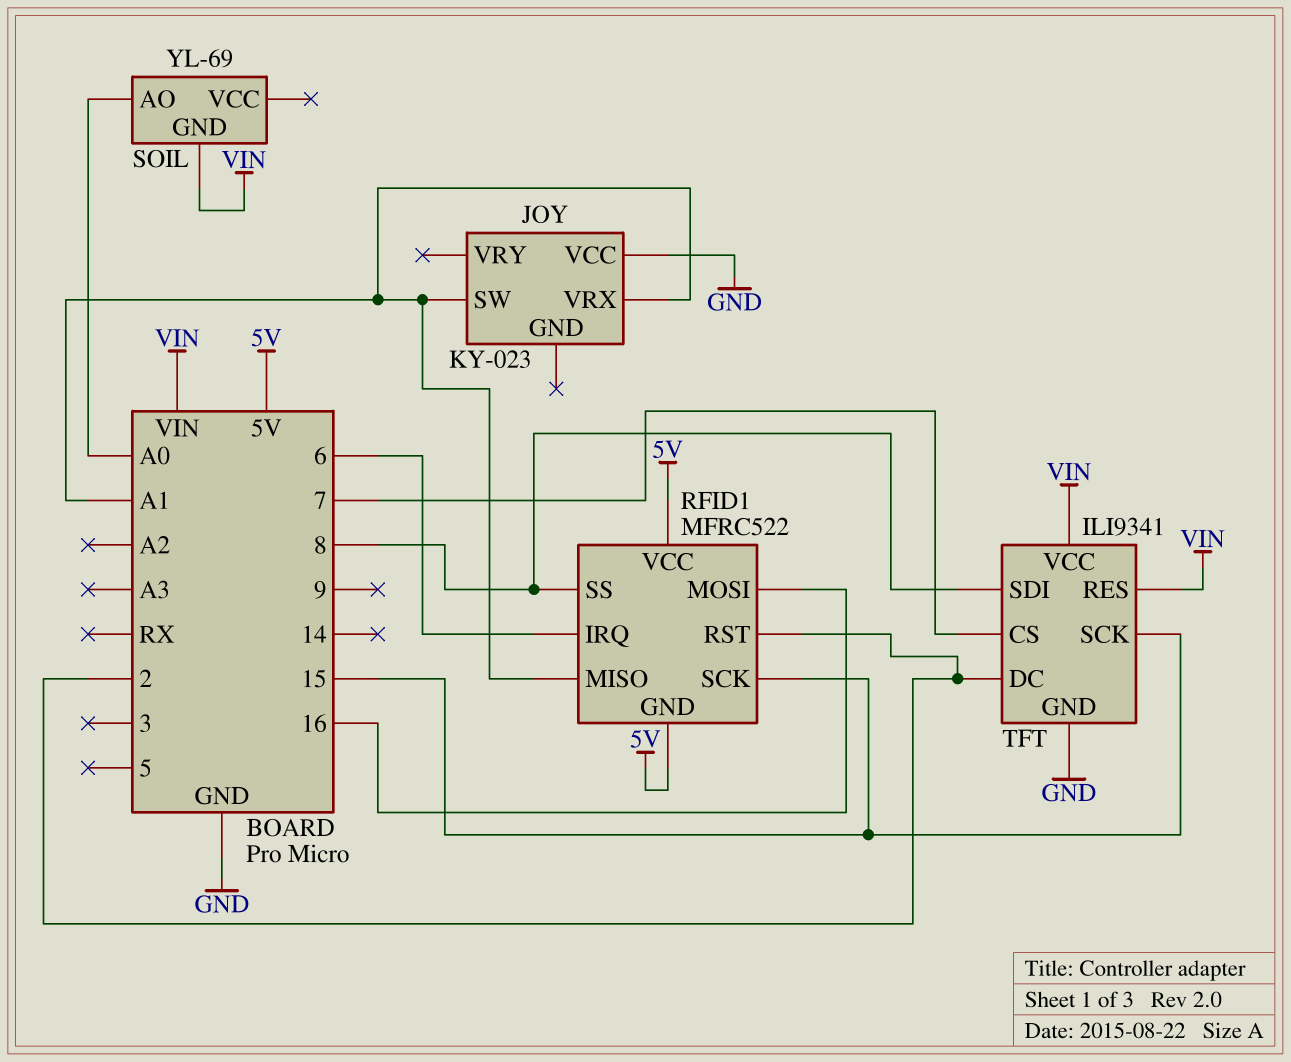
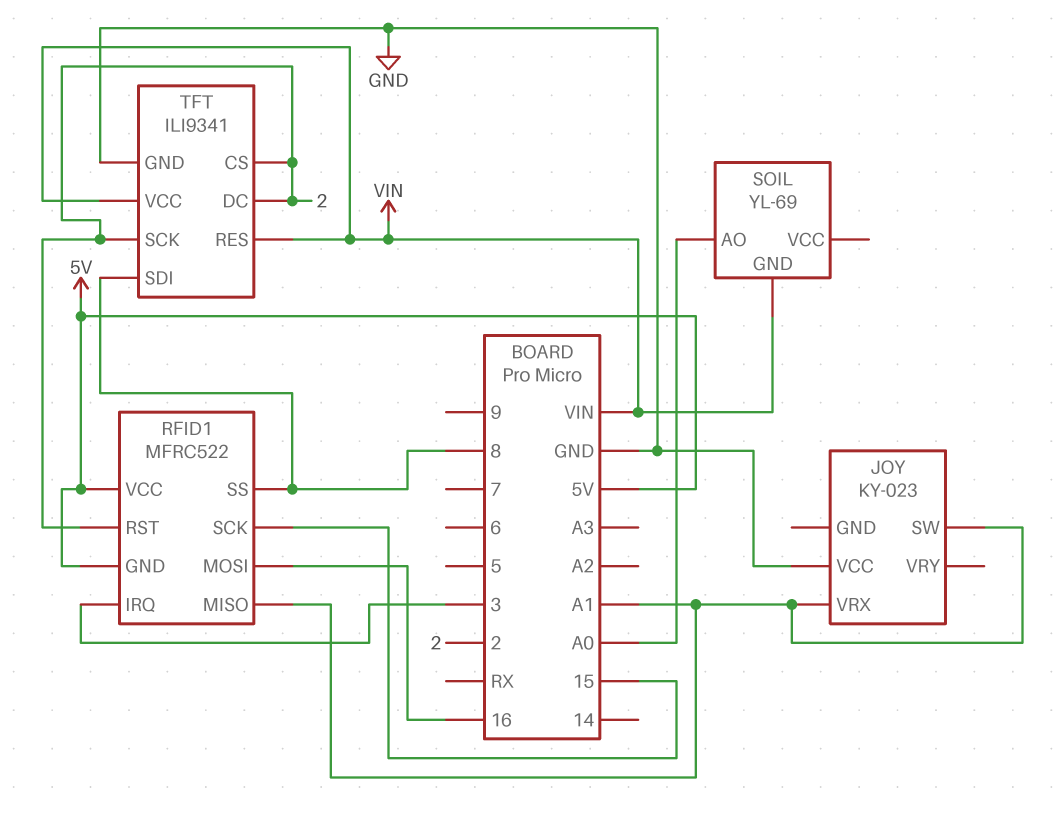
RFID1 pin IRQ: 6 -> 3
TFT pin CS: 7 -> 2
TFT pin SCK: 15 -> 2

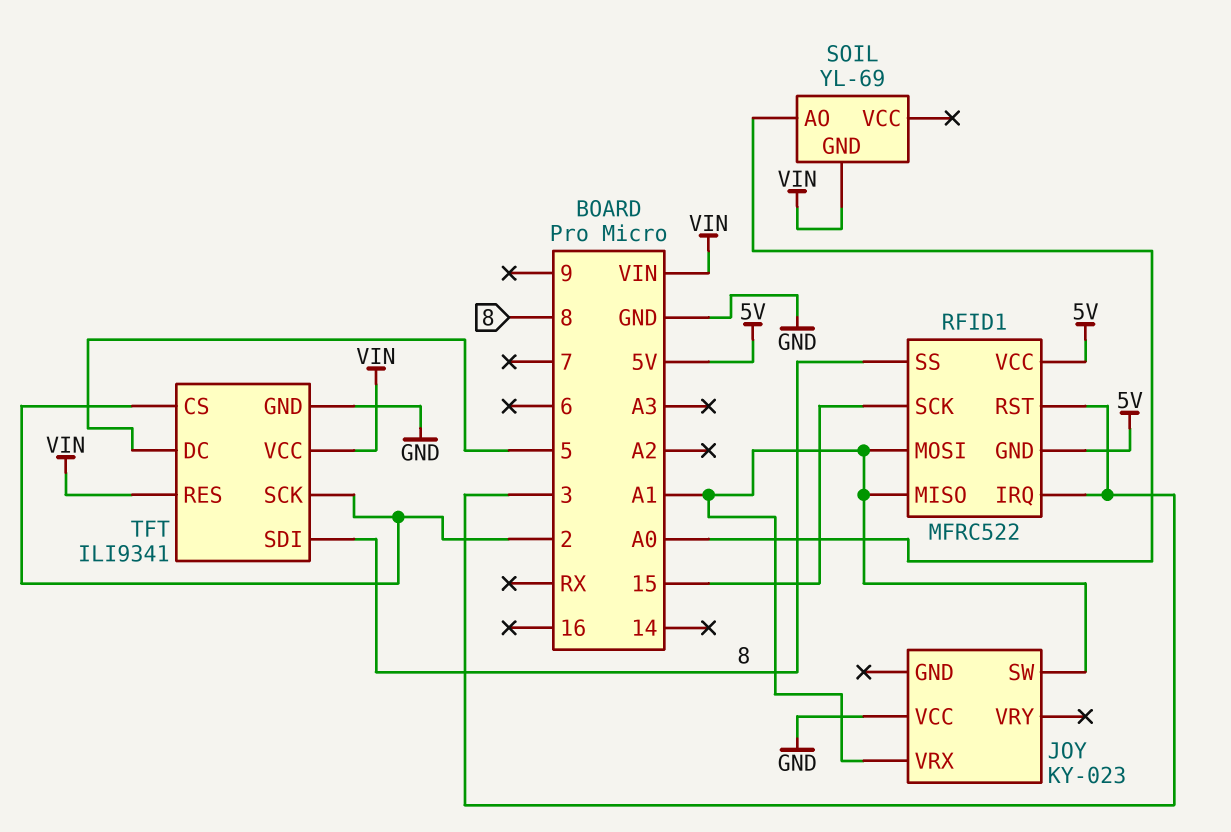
RFID1 pin MOSI: 16 -> A1
RFID1 pin RST: 2 -> 3
TFT pin DC: 2 -> 5

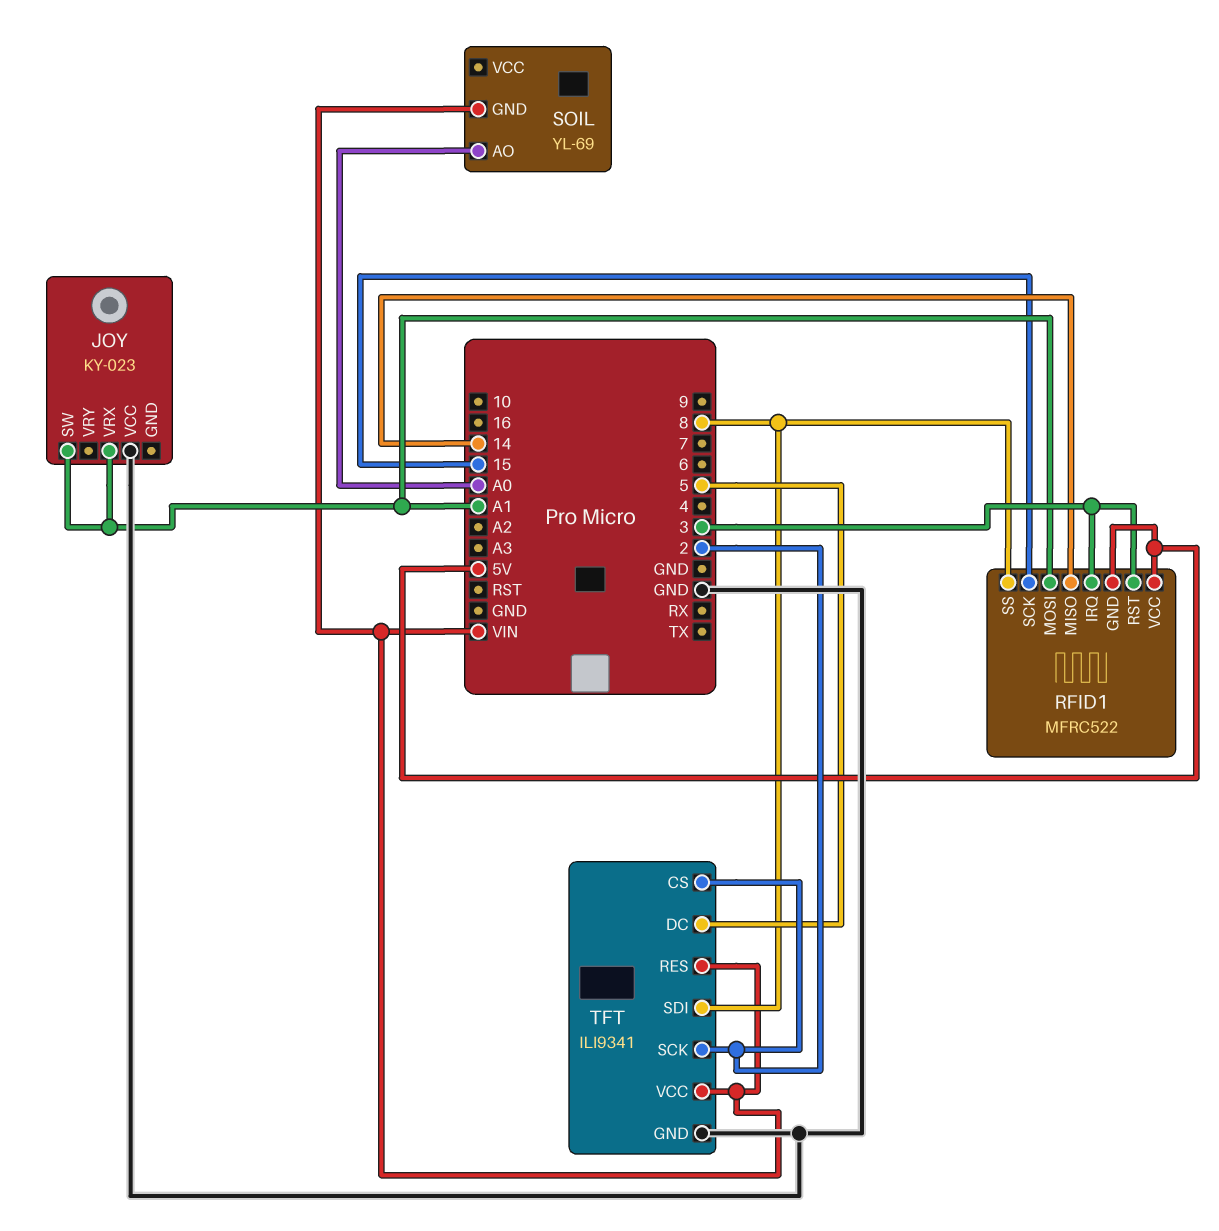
RFID1 pin MISO: A1 -> 14

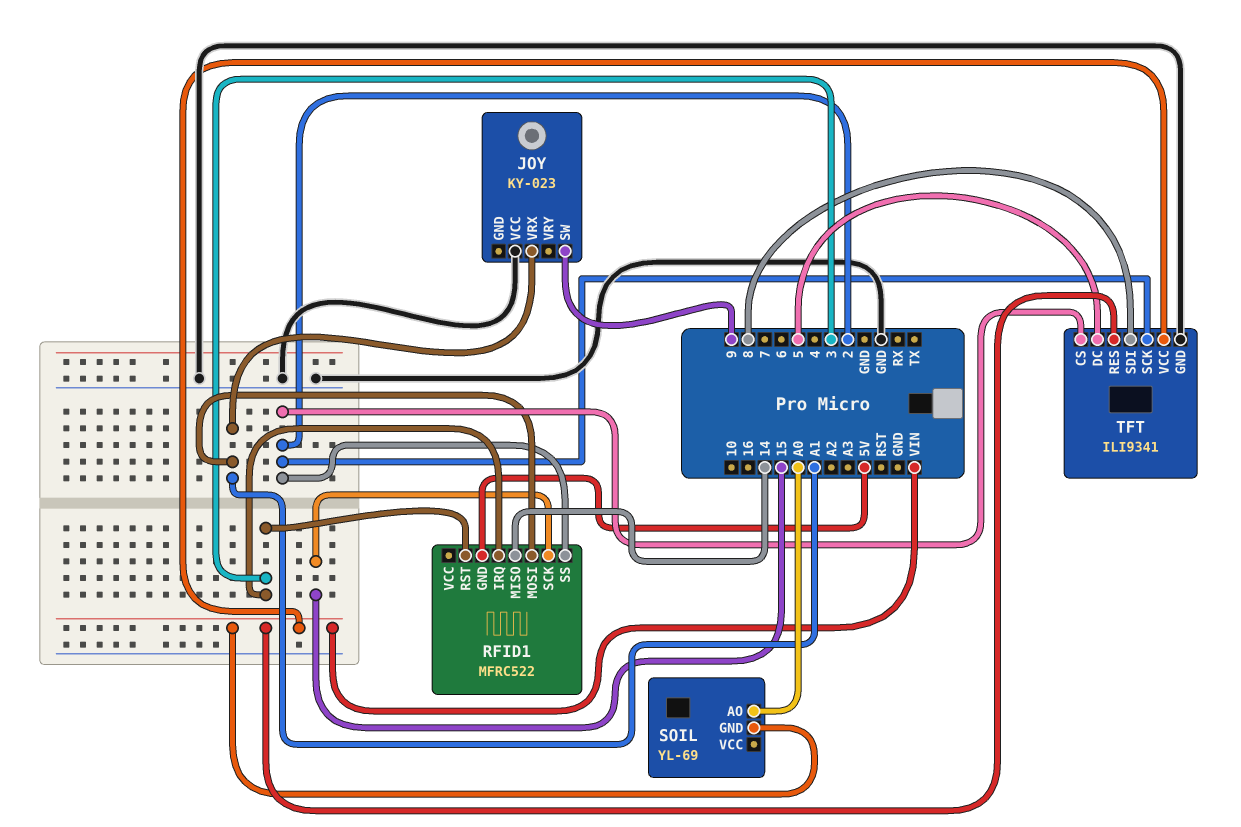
JOY pin SW: A1 -> 9
RFID1 pin SS: 8 -> 2
RFID1 pin VCC: 5V -> none

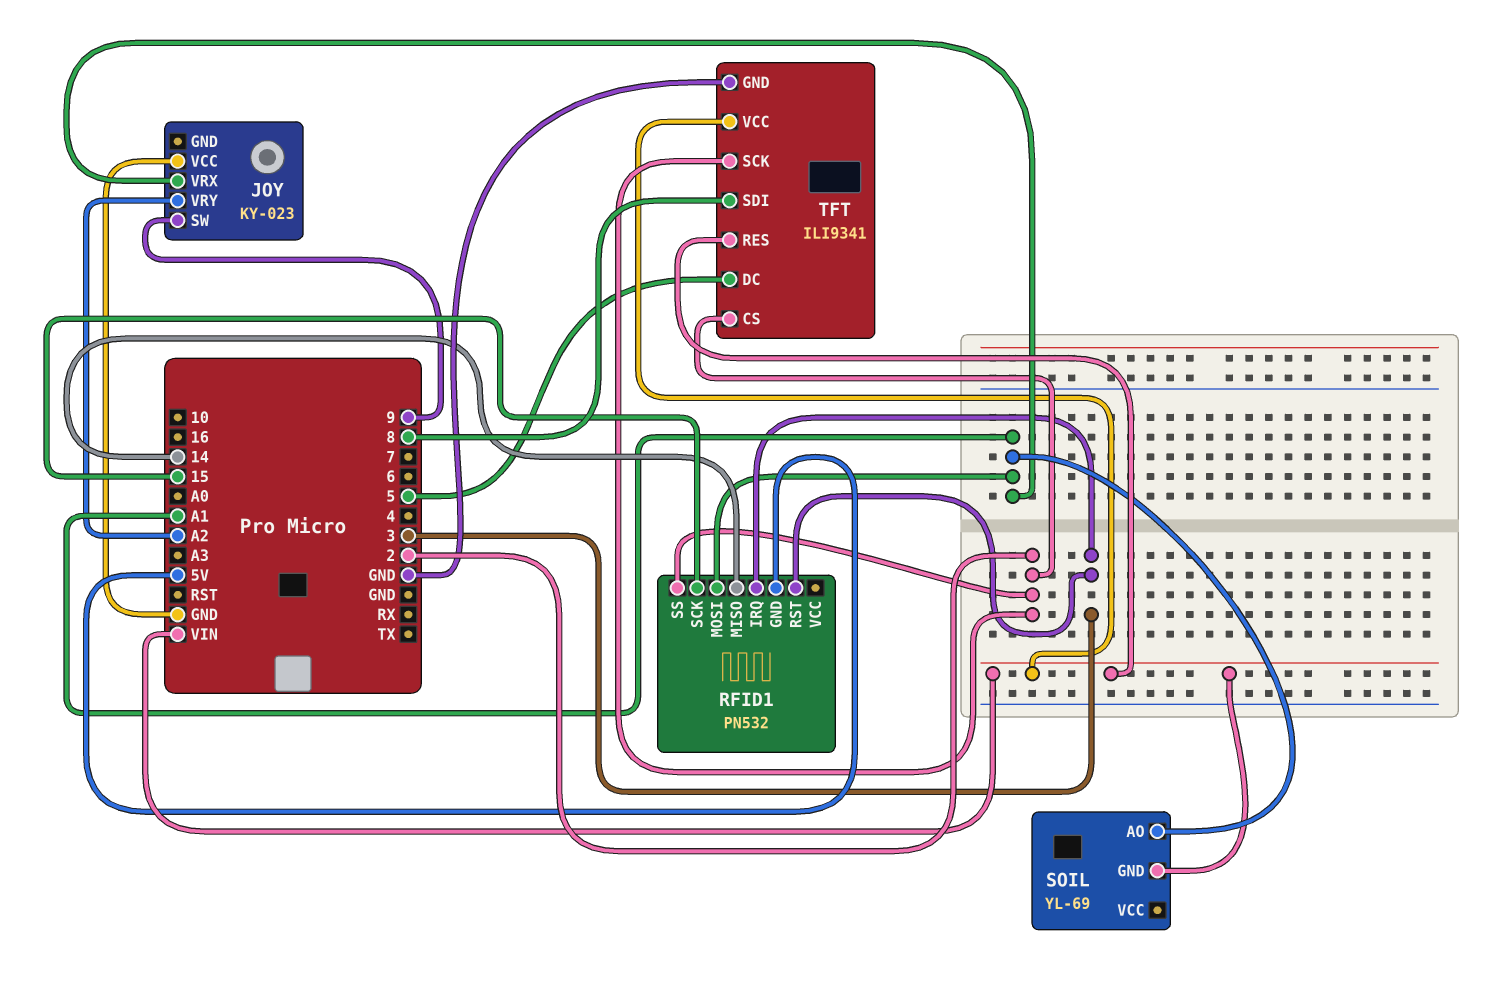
JOY pin VRY: none -> A2
RFID1: MFRC522 -> PN532
SOIL pin AO: A0 -> A1

